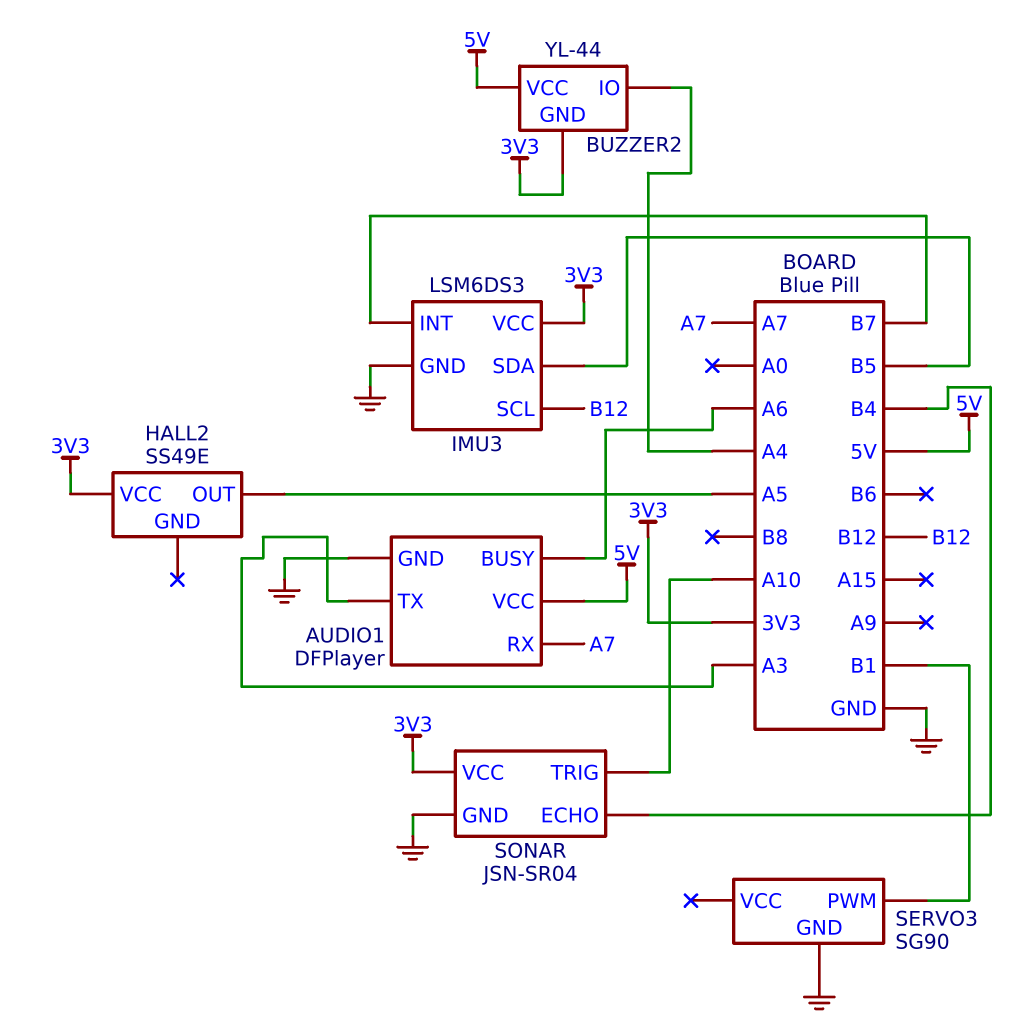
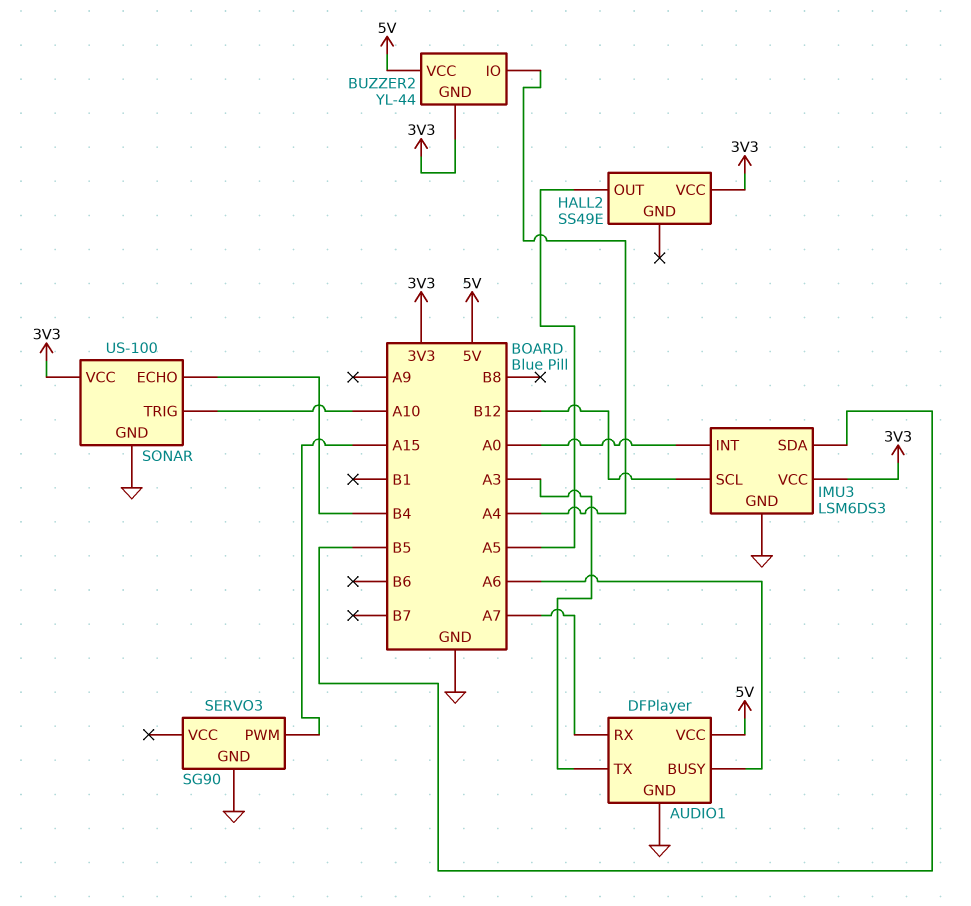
IMU3 pin INT: B7 -> A0
SERVO3 pin PWM: B1 -> A15
SONAR: JSN-SR04 -> US-100

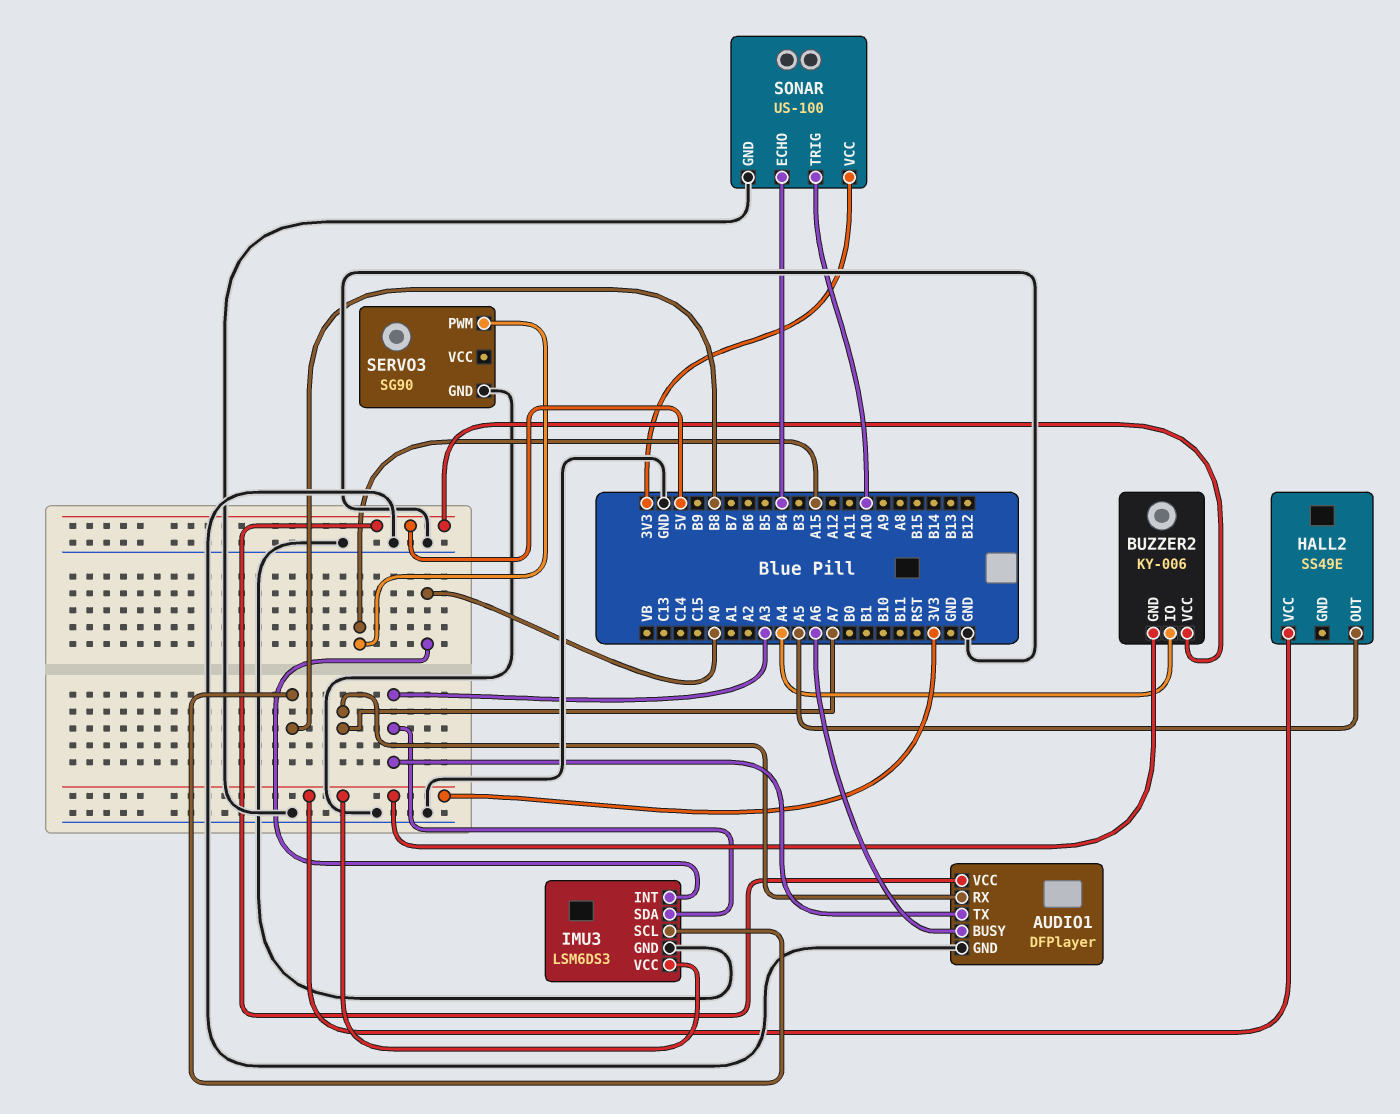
BUZZER2: YL-44 -> KY-006
IMU3 pin SCL: B12 -> B8
IMU3 pin SDA: B5 -> A3

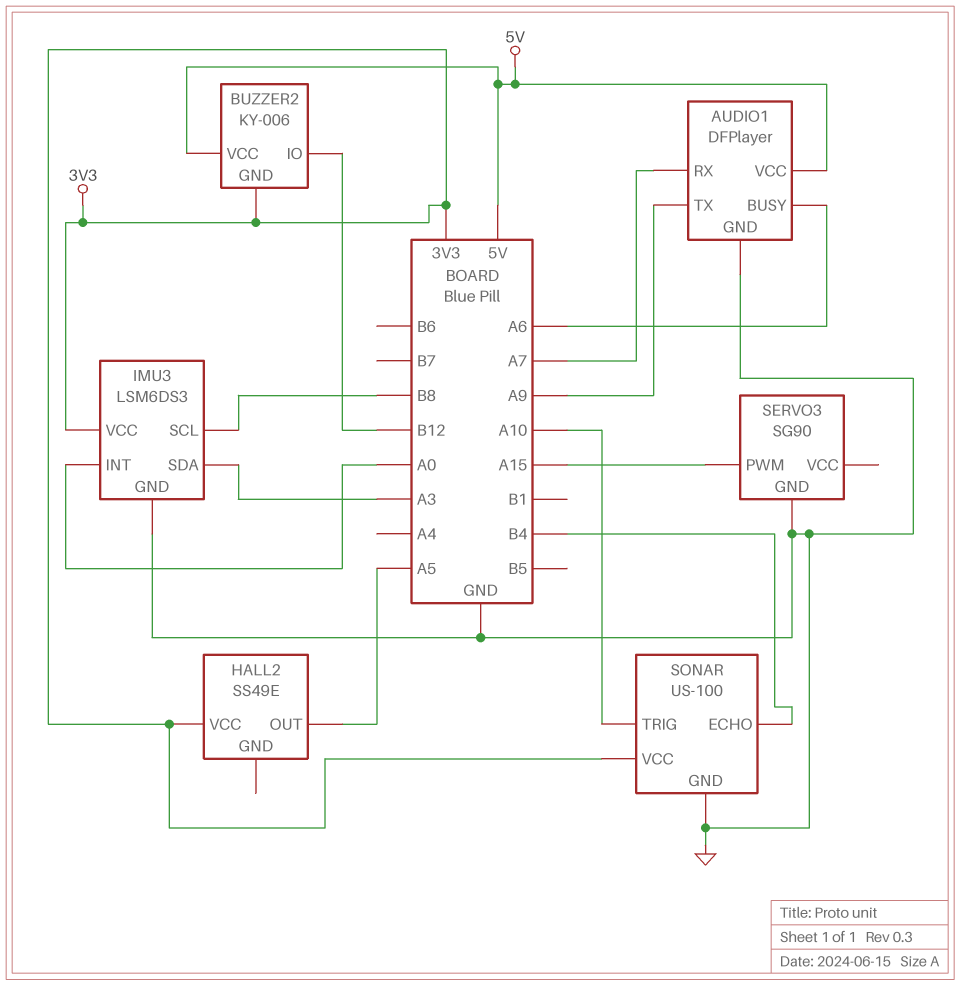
AUDIO1 pin TX: A3 -> A9
BUZZER2 pin IO: A4 -> B12

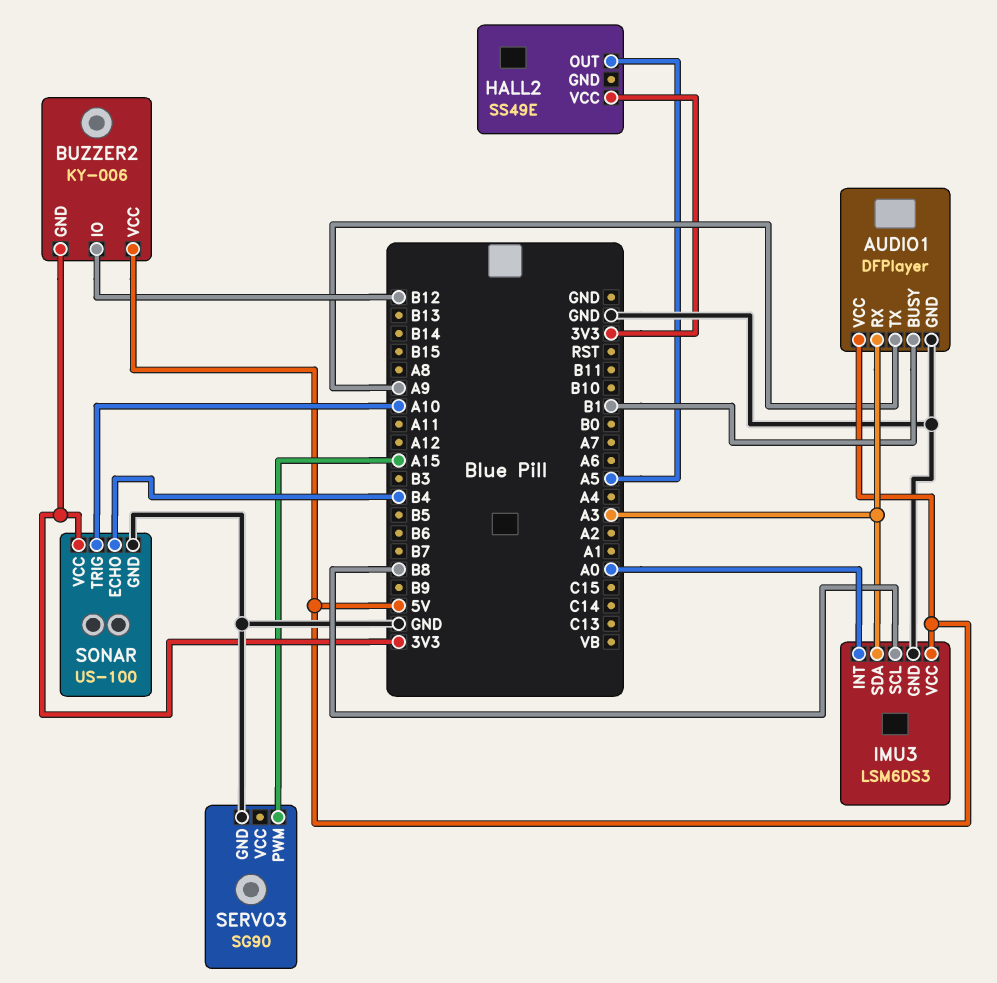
AUDIO1 pin BUSY: A6 -> B1
AUDIO1 pin RX: A7 -> A3
IMU3 pin VCC: 3V3 -> 5V

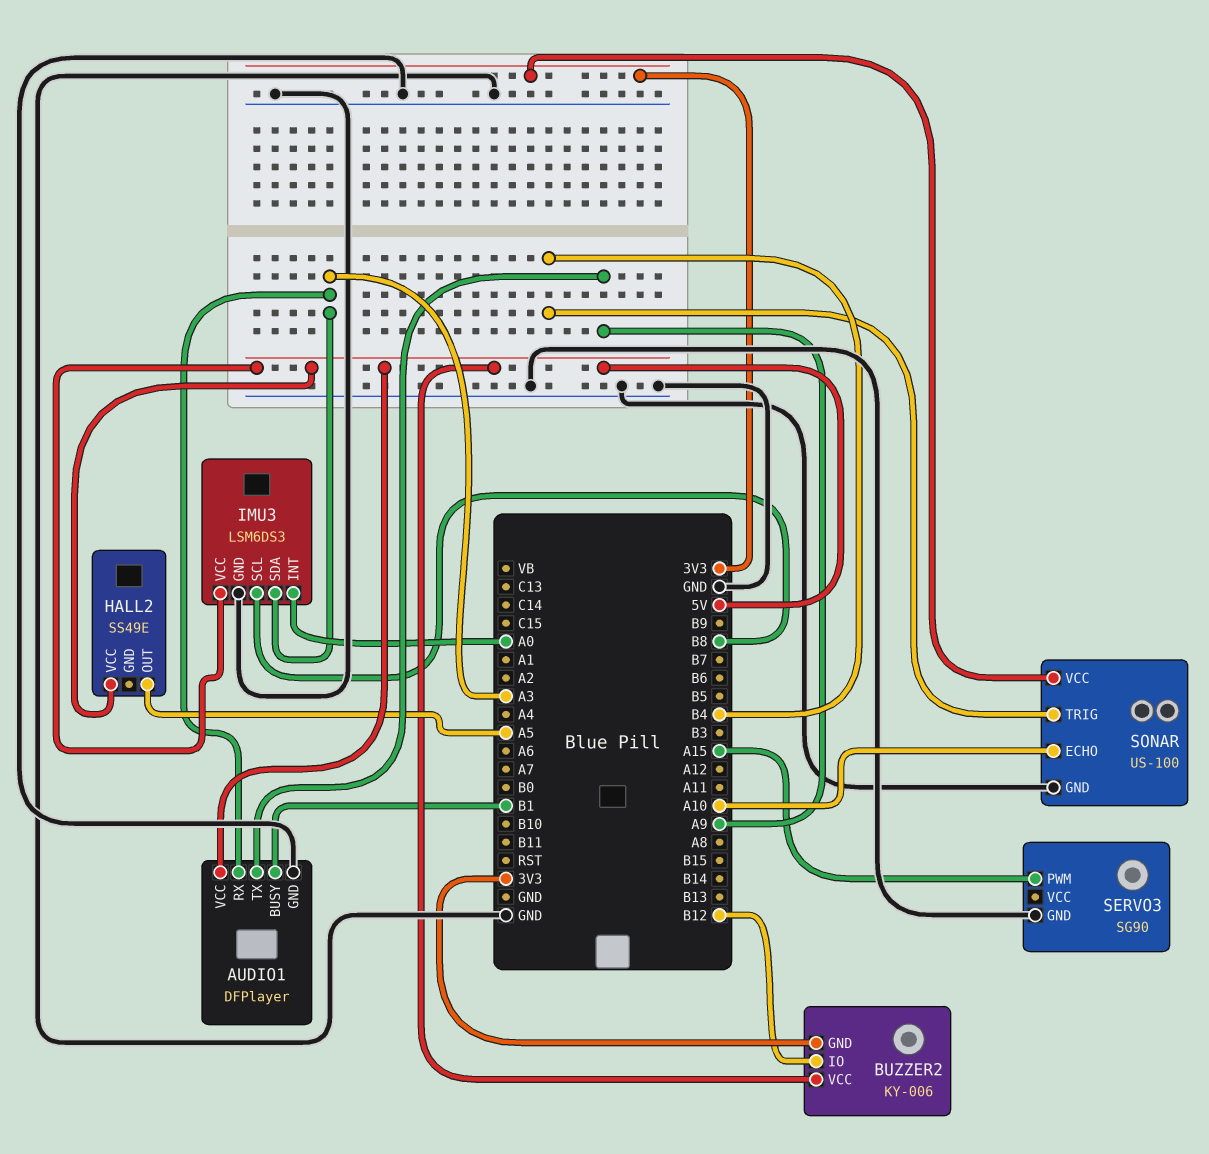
HALL2 pin VCC: 3V3 -> 5V
SONAR pin ECHO: B4 -> A10
SONAR pin TRIG: A10 -> B4

